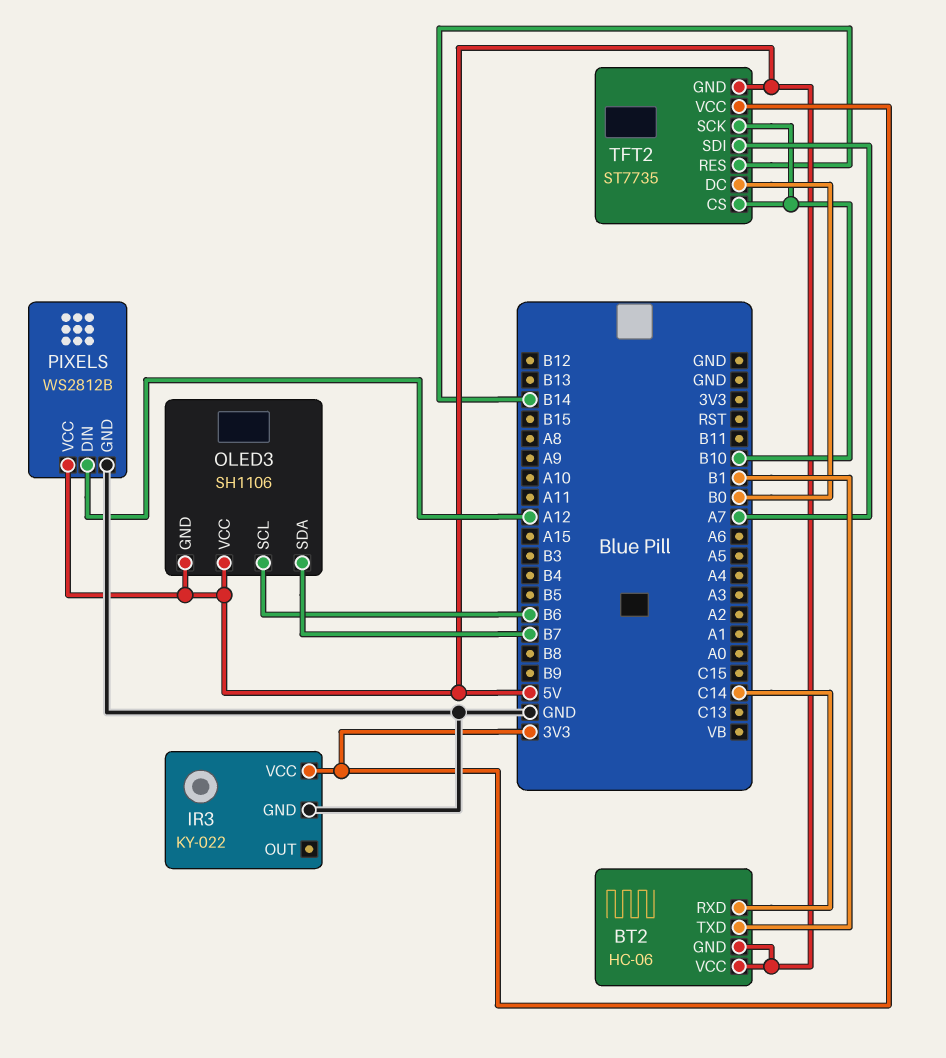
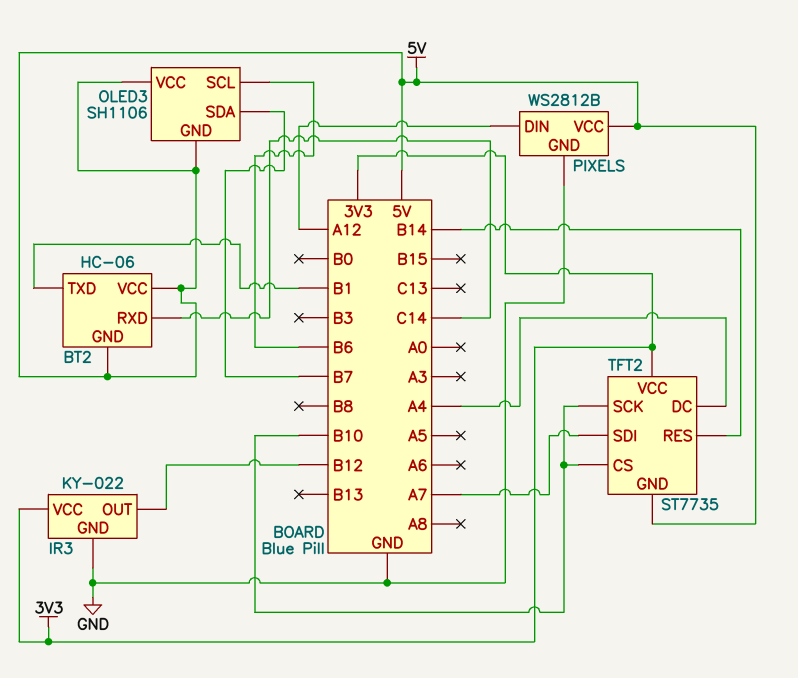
IR3 pin OUT: none -> B12
TFT2 pin DC: B0 -> A4

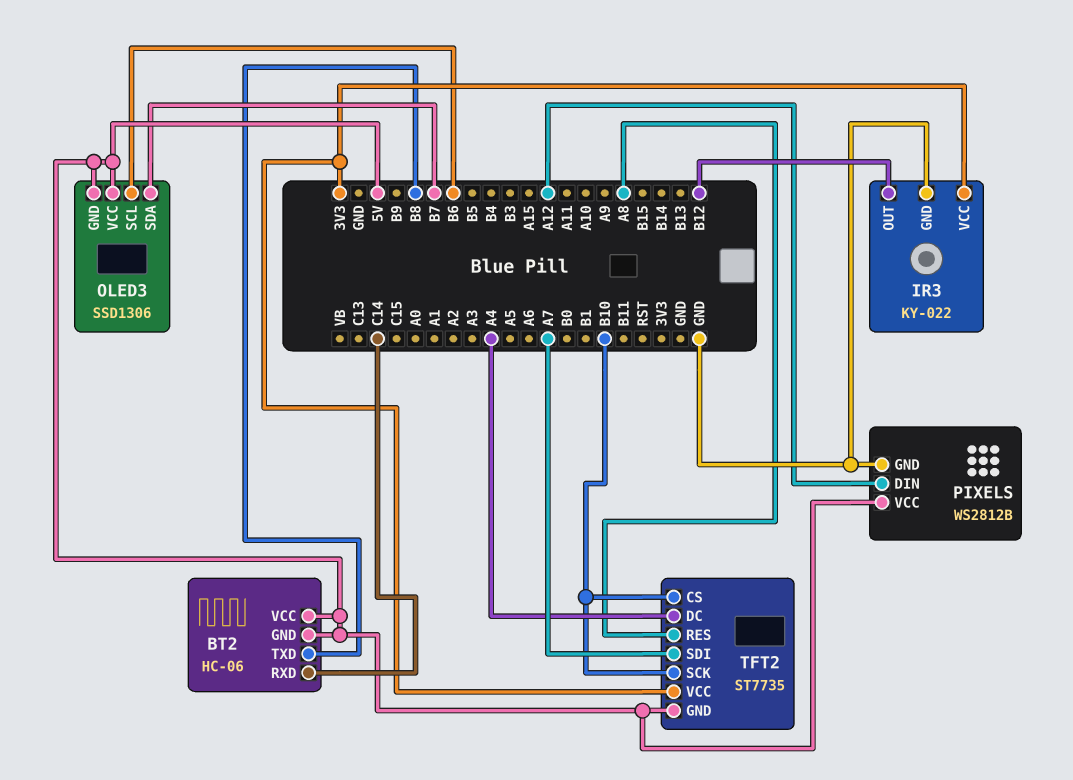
BT2 pin TXD: B1 -> B8
OLED3: SH1106 -> SSD1306
TFT2 pin RES: B14 -> A8

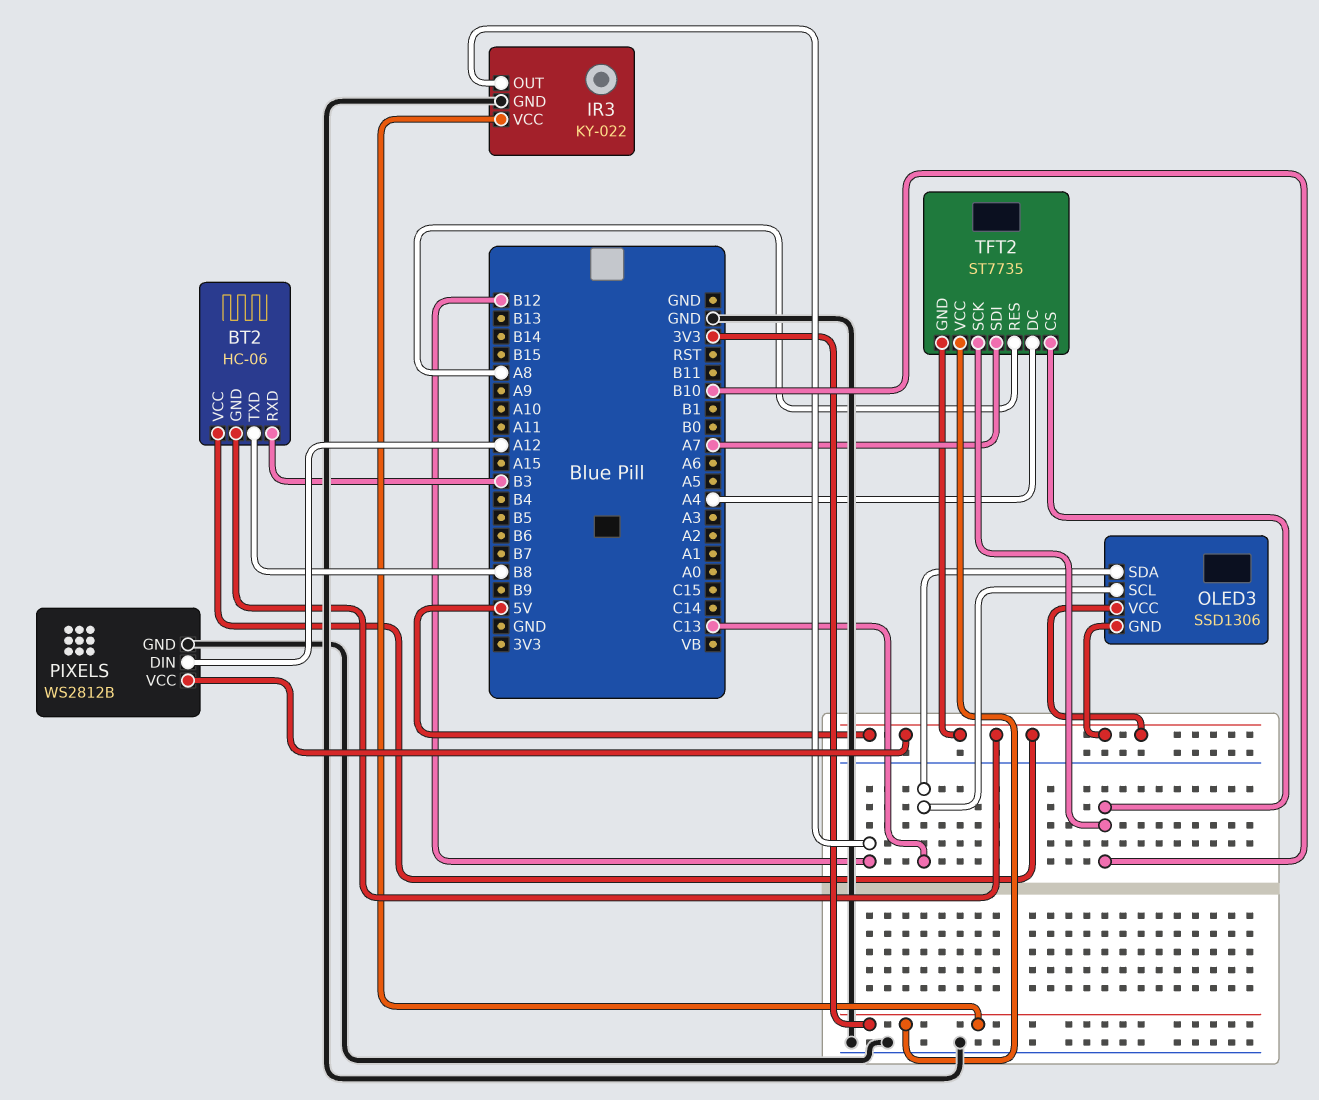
BT2 pin RXD: C14 -> B3
OLED3 pin SCL: B6 -> C13
OLED3 pin SDA: B7 -> C13

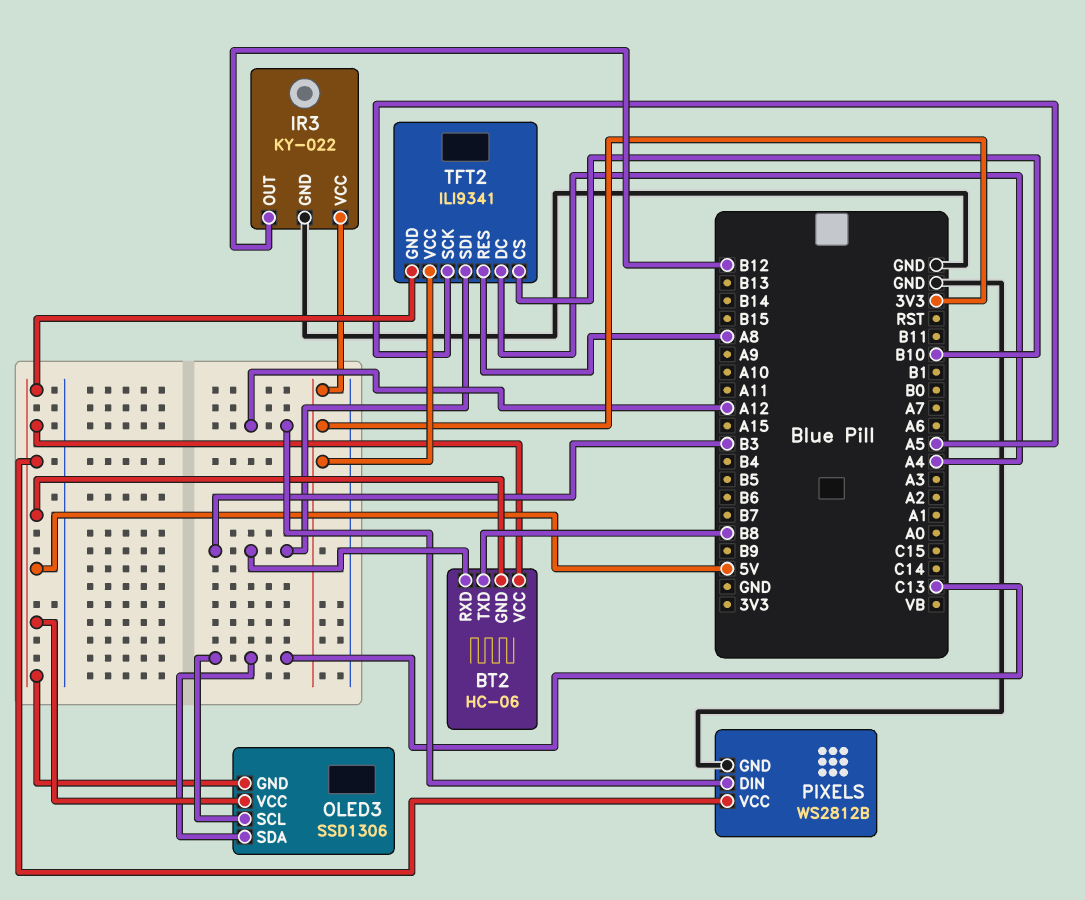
TFT2: ST7735 -> ILI9341
TFT2 pin SCK: B10 -> A5
TFT2 pin SDI: A7 -> B3

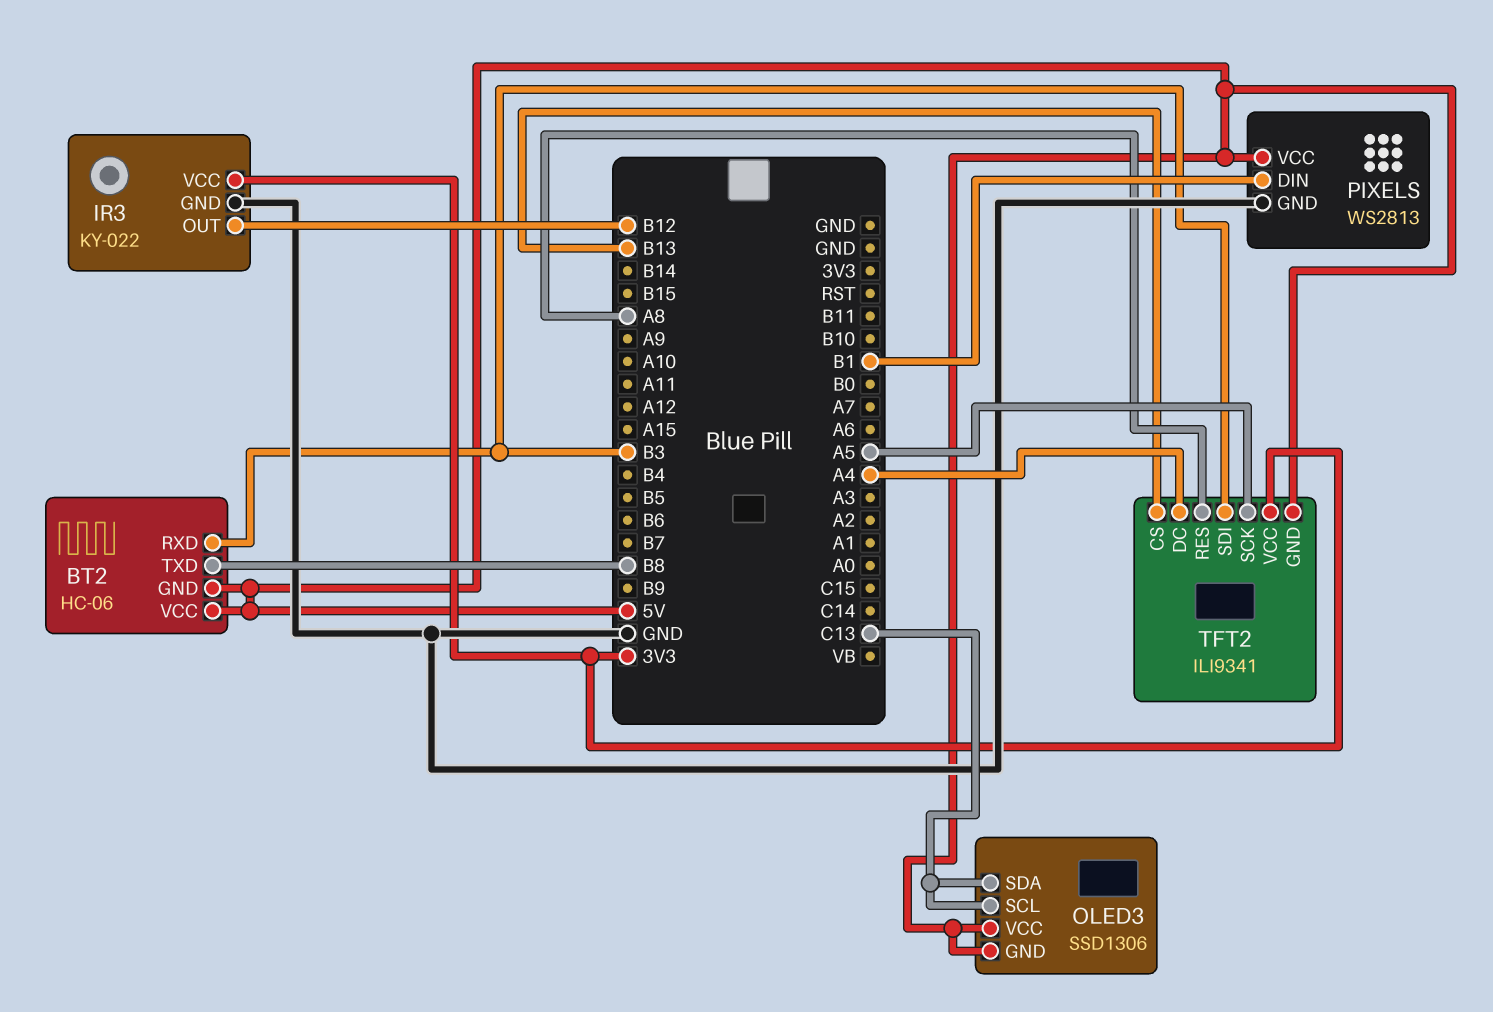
PIXELS: WS2812B -> WS2813
PIXELS pin DIN: A12 -> B1
TFT2 pin CS: B10 -> B13

